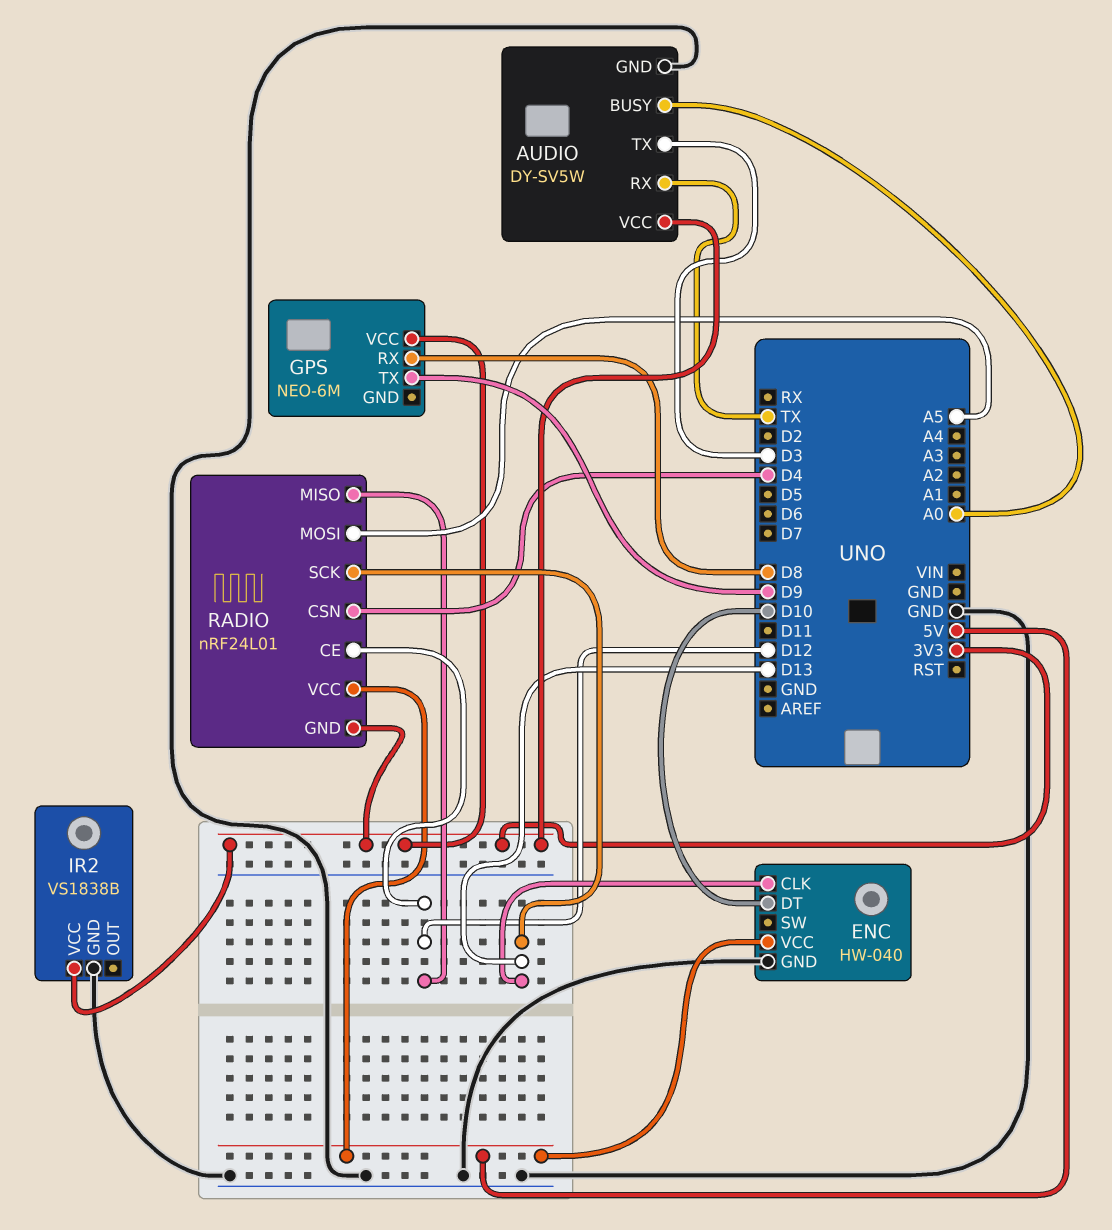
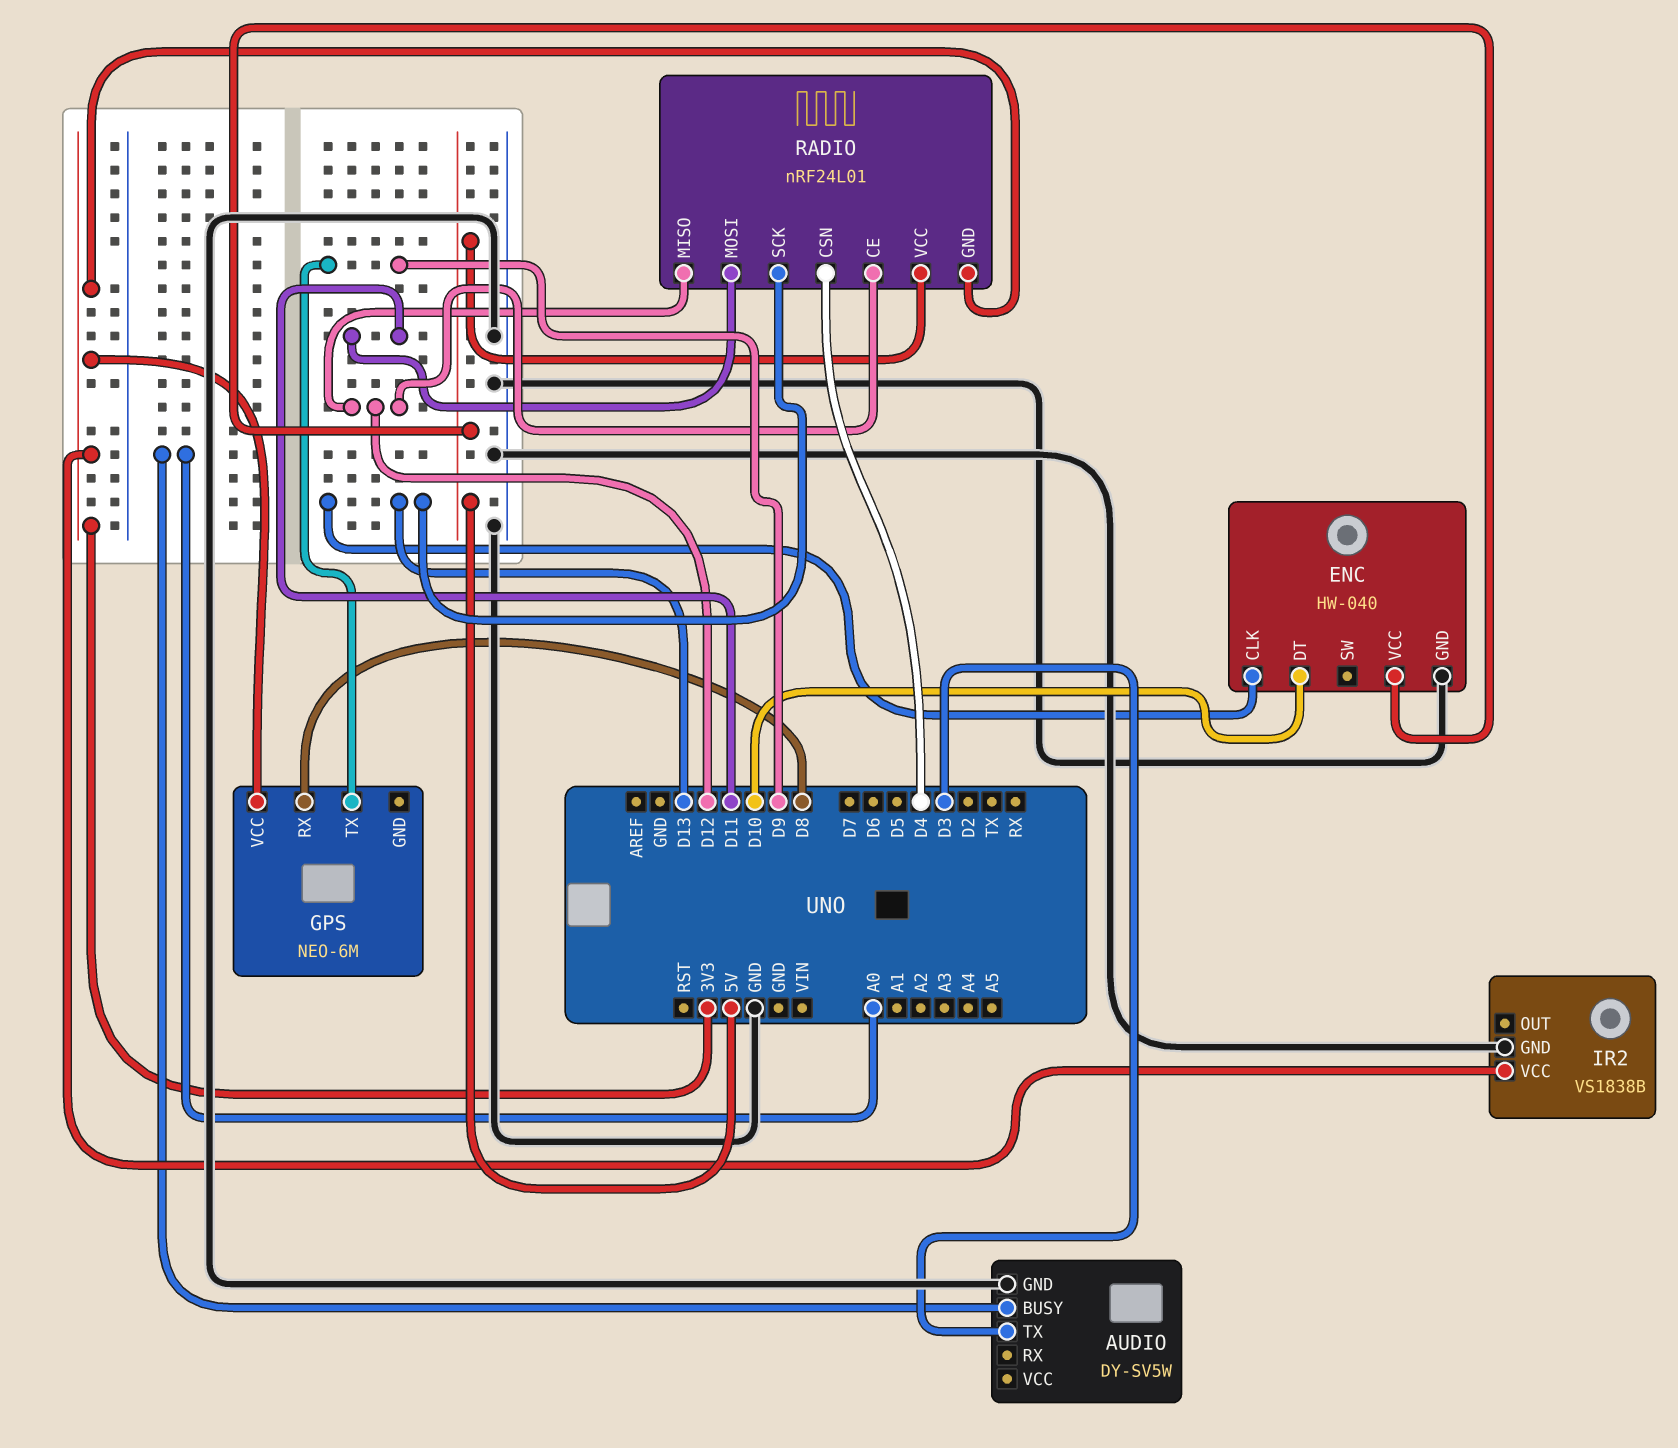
AUDIO pin RX: TX -> none
AUDIO pin VCC: 3V3 -> none
RADIO pin MOSI: A5 -> D11

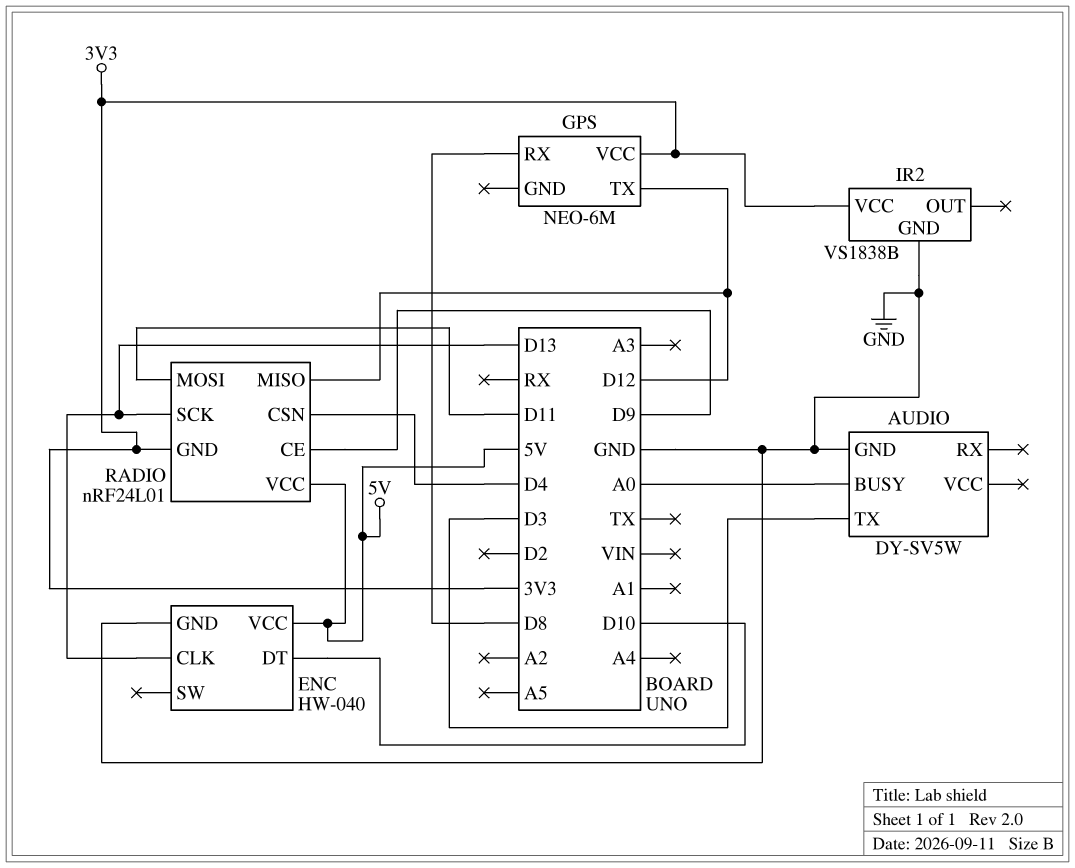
GPS pin TX: D9 -> D12
RADIO pin CE: D12 -> D9

